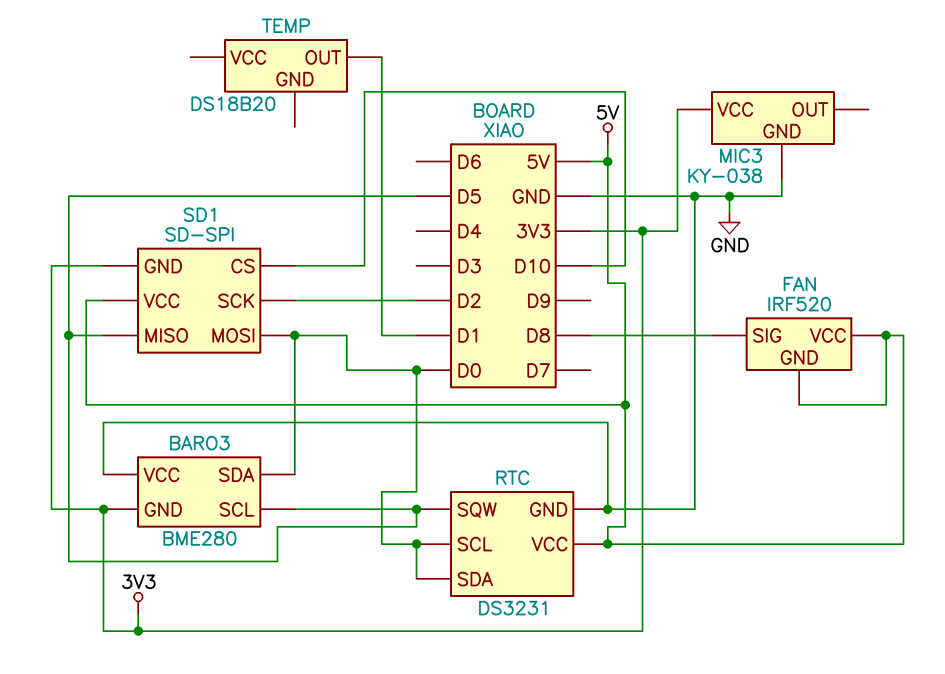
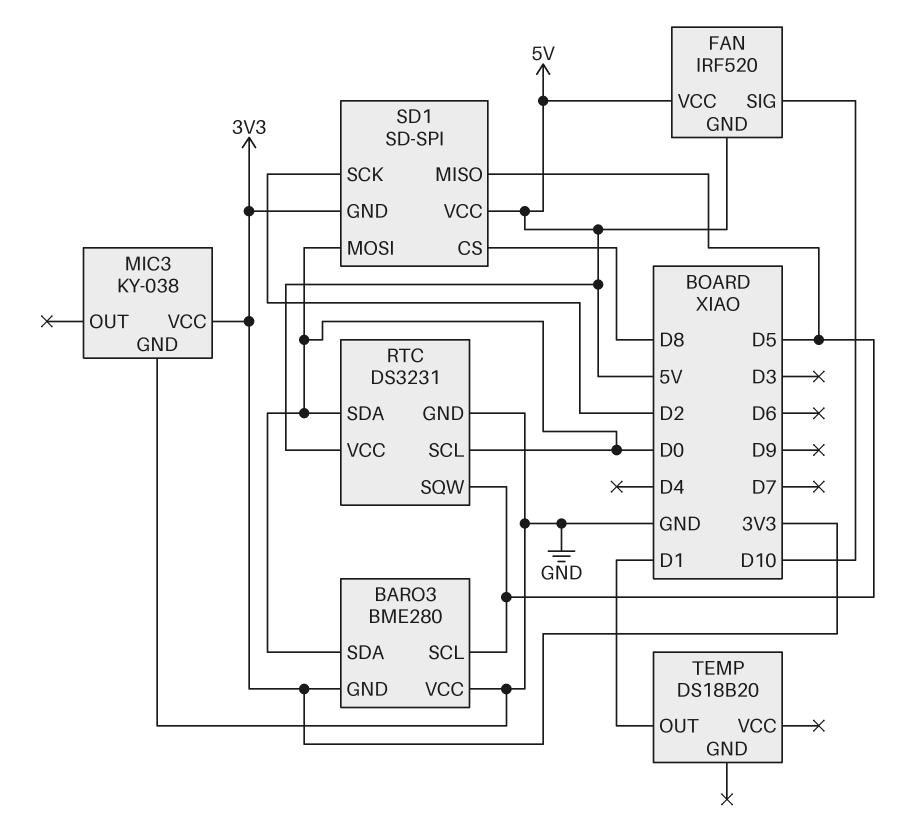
FAN pin SIG: D8 -> D10
SD1 pin CS: D10 -> D8

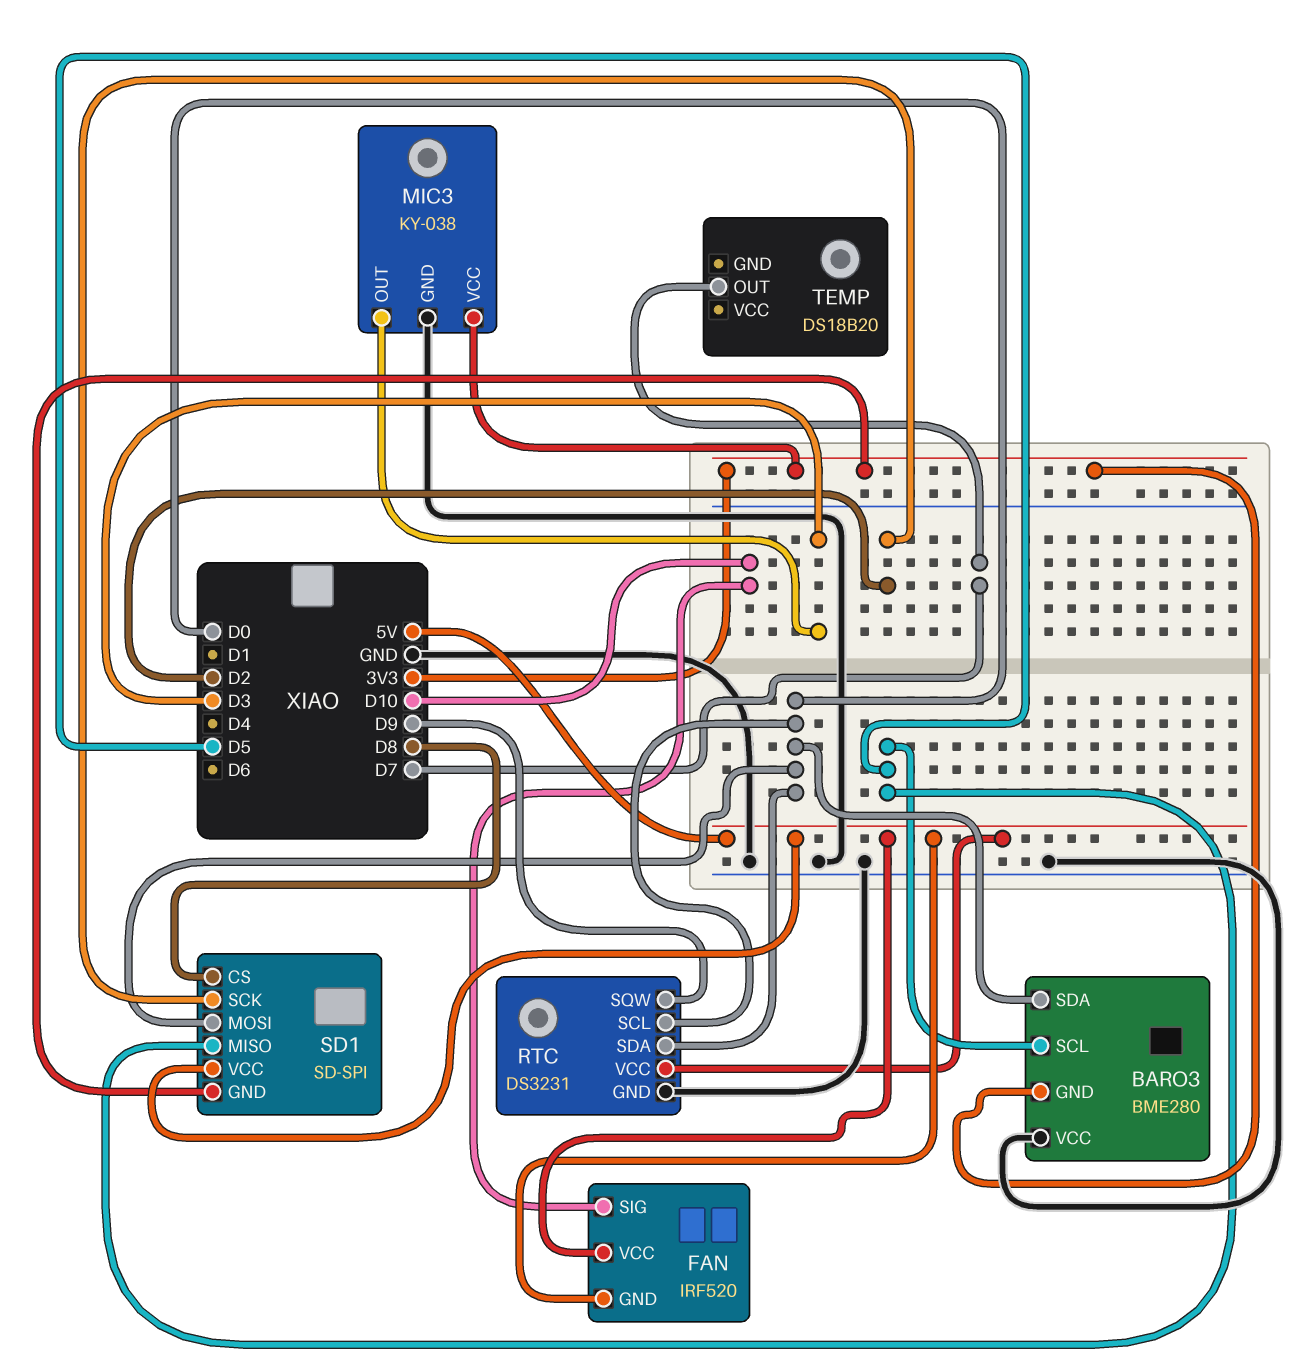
MIC3 pin OUT: none -> D3
RTC pin SQW: D5 -> D9
TEMP pin OUT: D1 -> D7

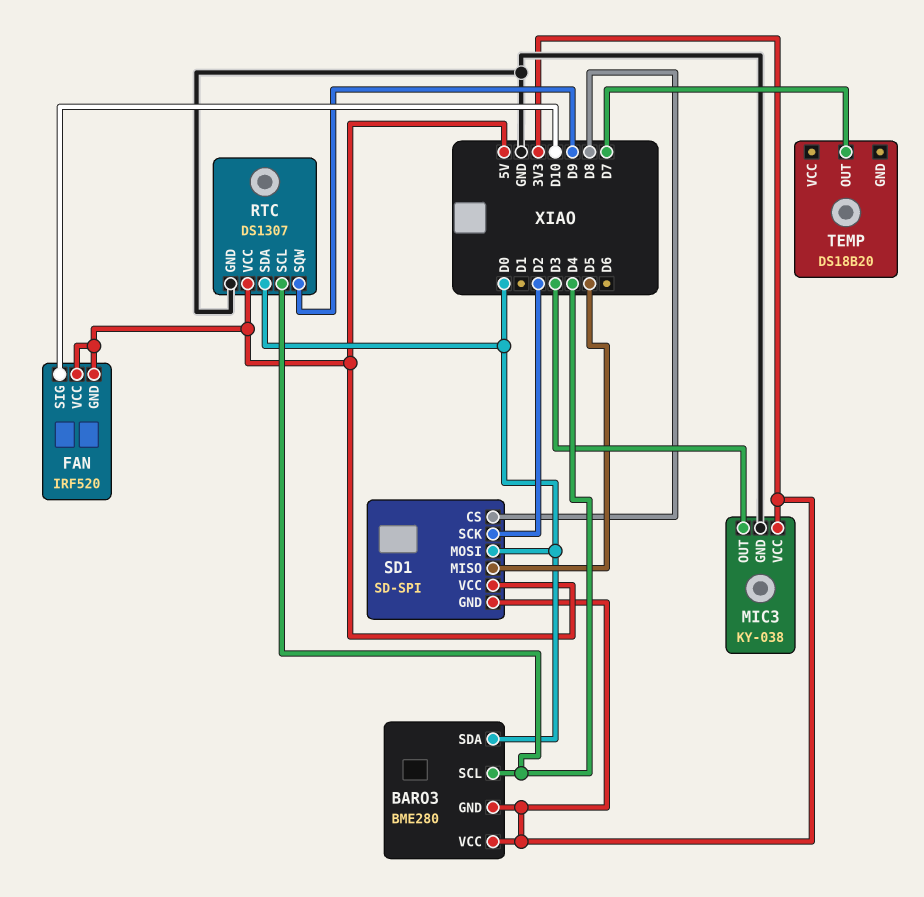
BARO3 pin SCL: D5 -> D4
BARO3 pin VCC: GND -> 3V3
RTC: DS3231 -> DS1307
RTC pin SCL: D0 -> D4

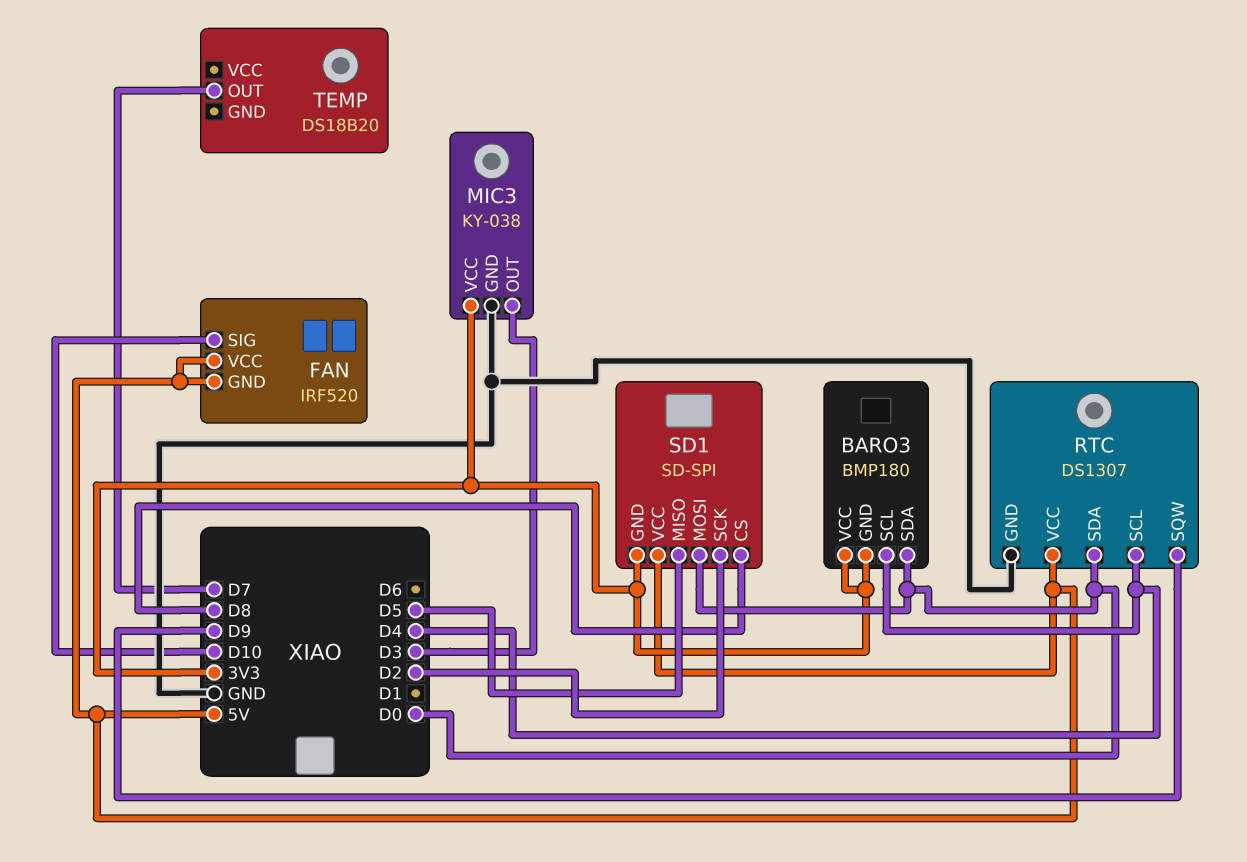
BARO3: BME280 -> BMP180

